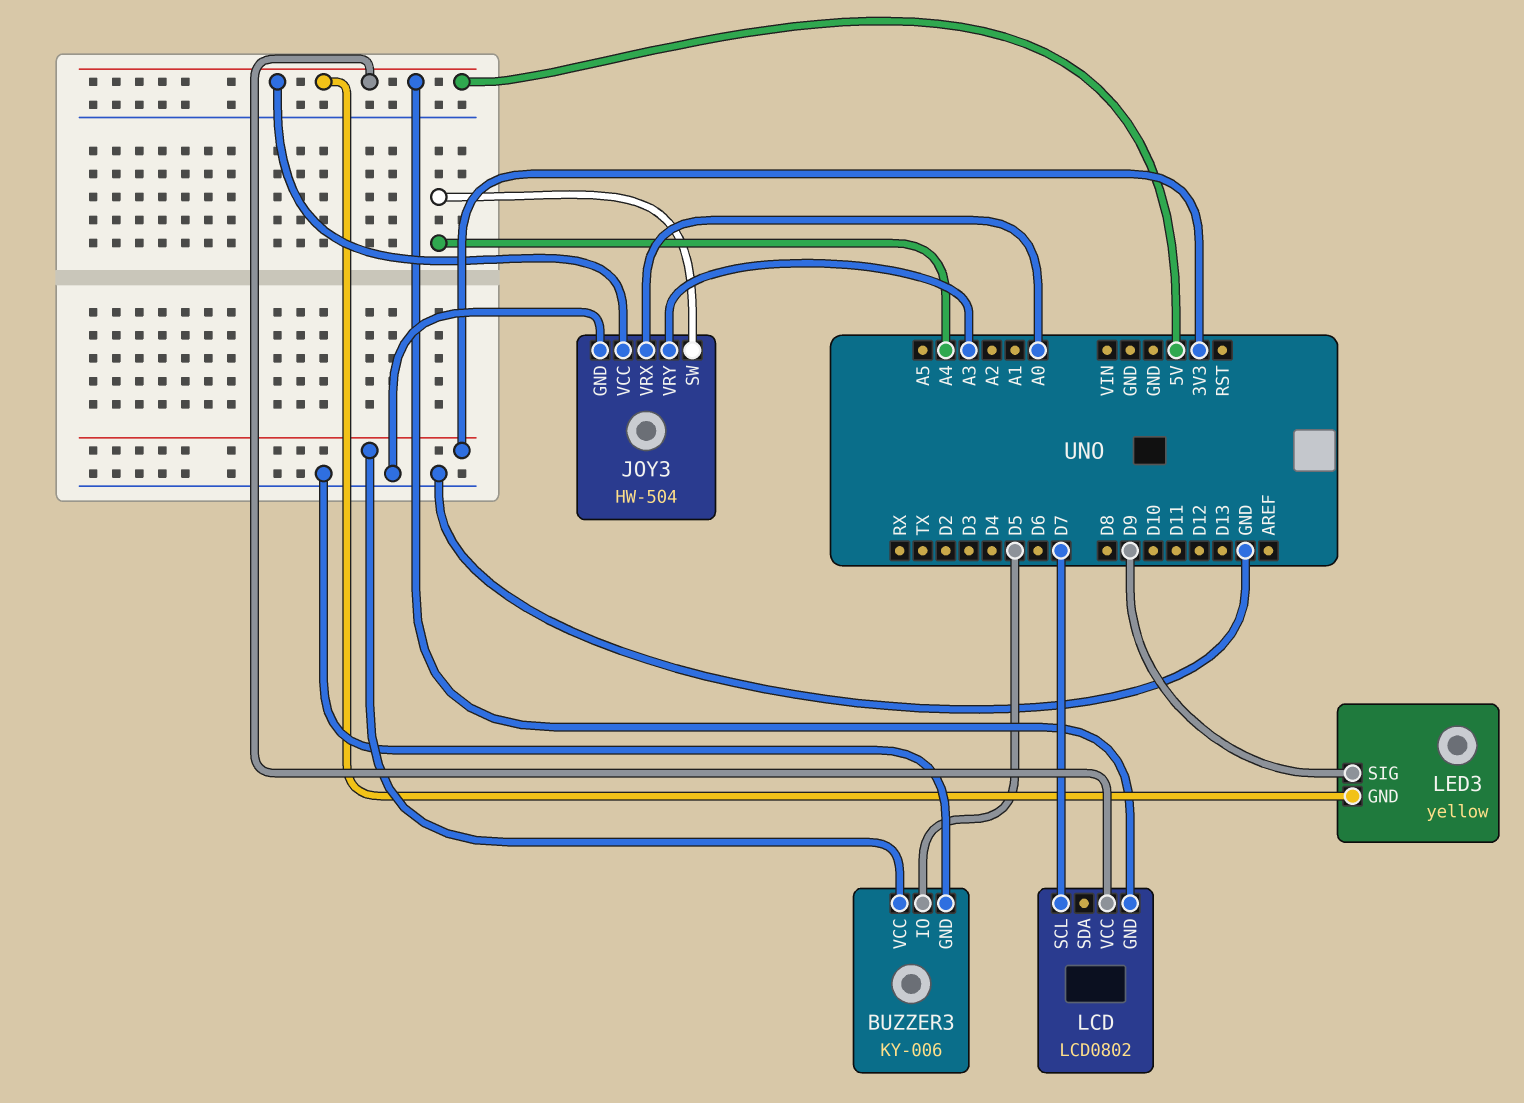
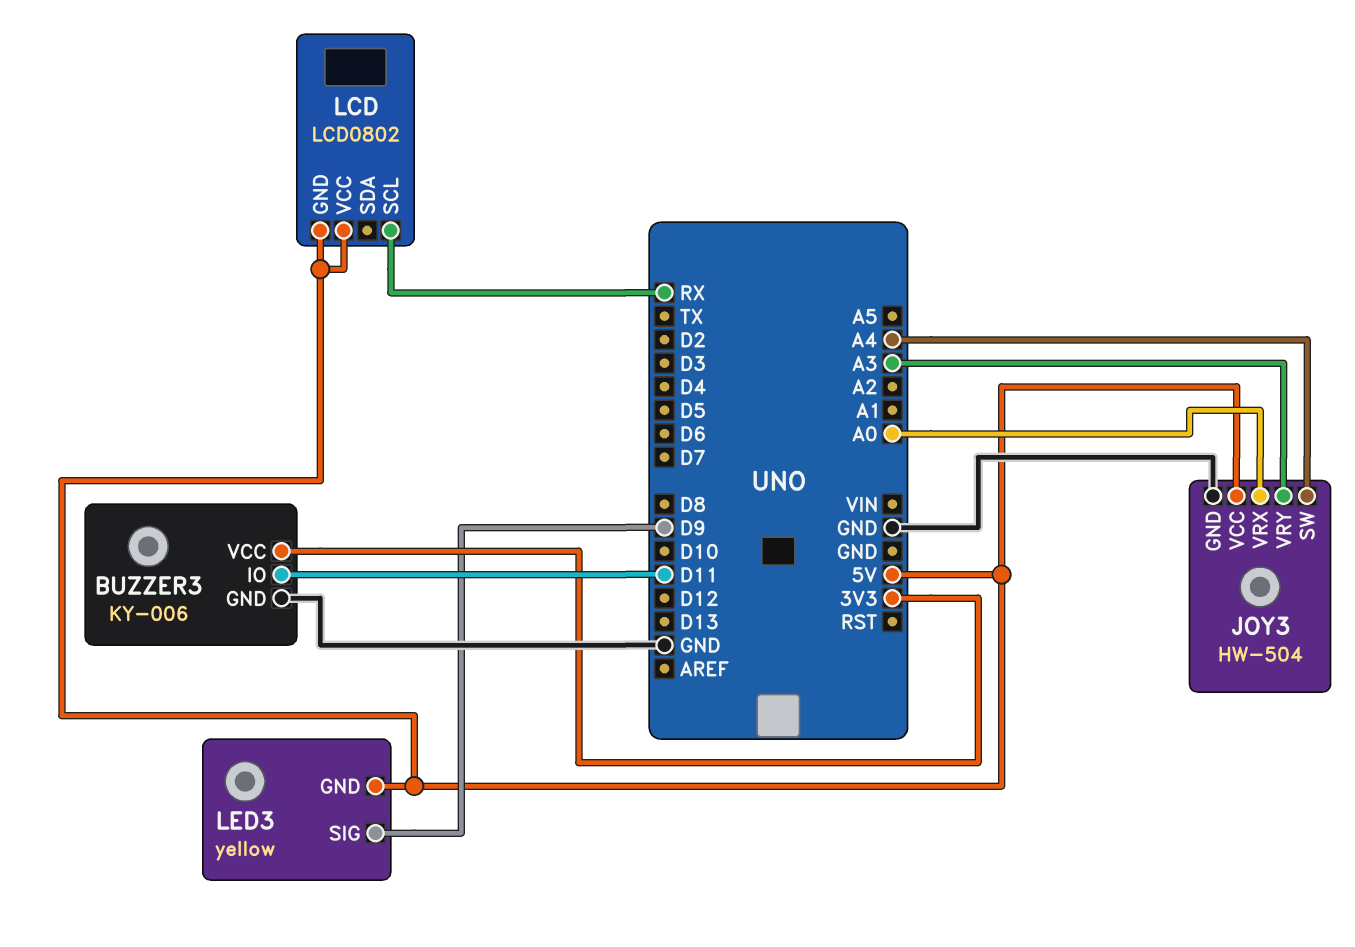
BUZZER3 pin IO: D5 -> D11
LCD pin SCL: D7 -> RX

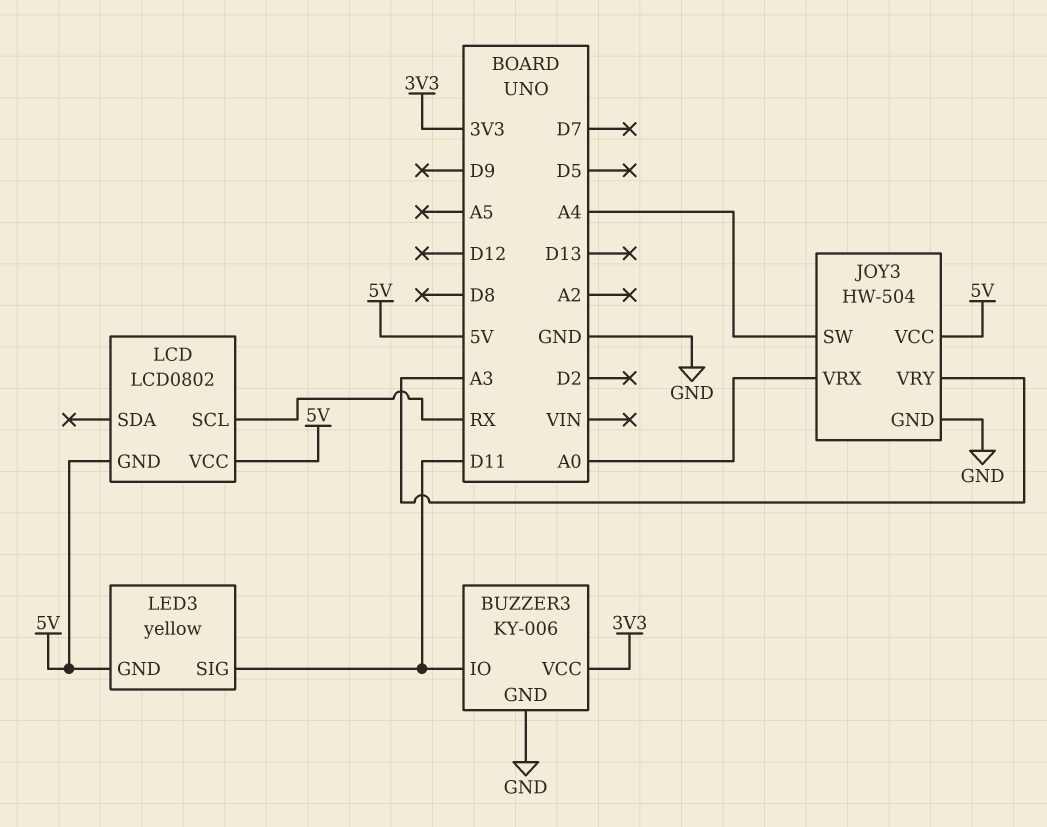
LED3 pin SIG: D9 -> D11

